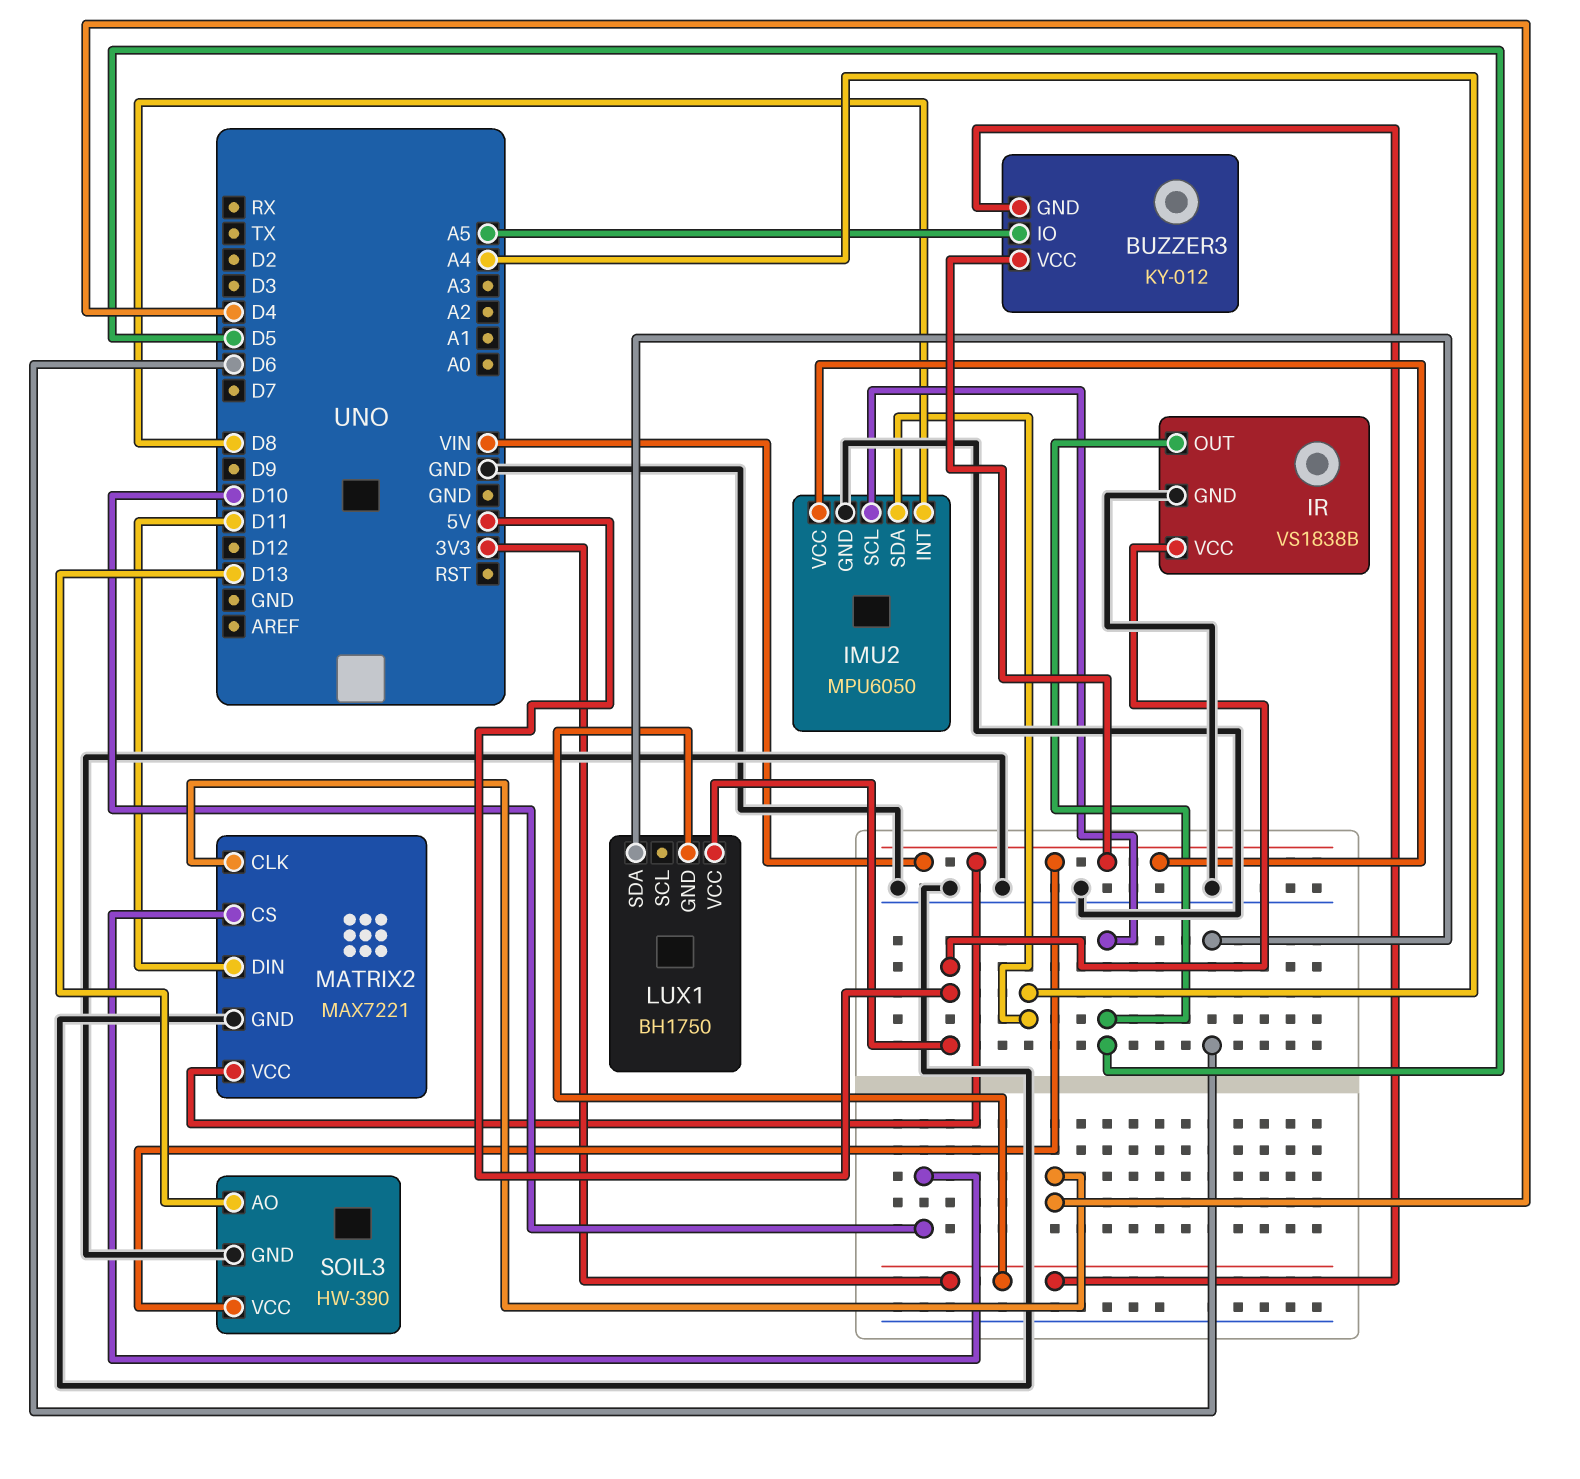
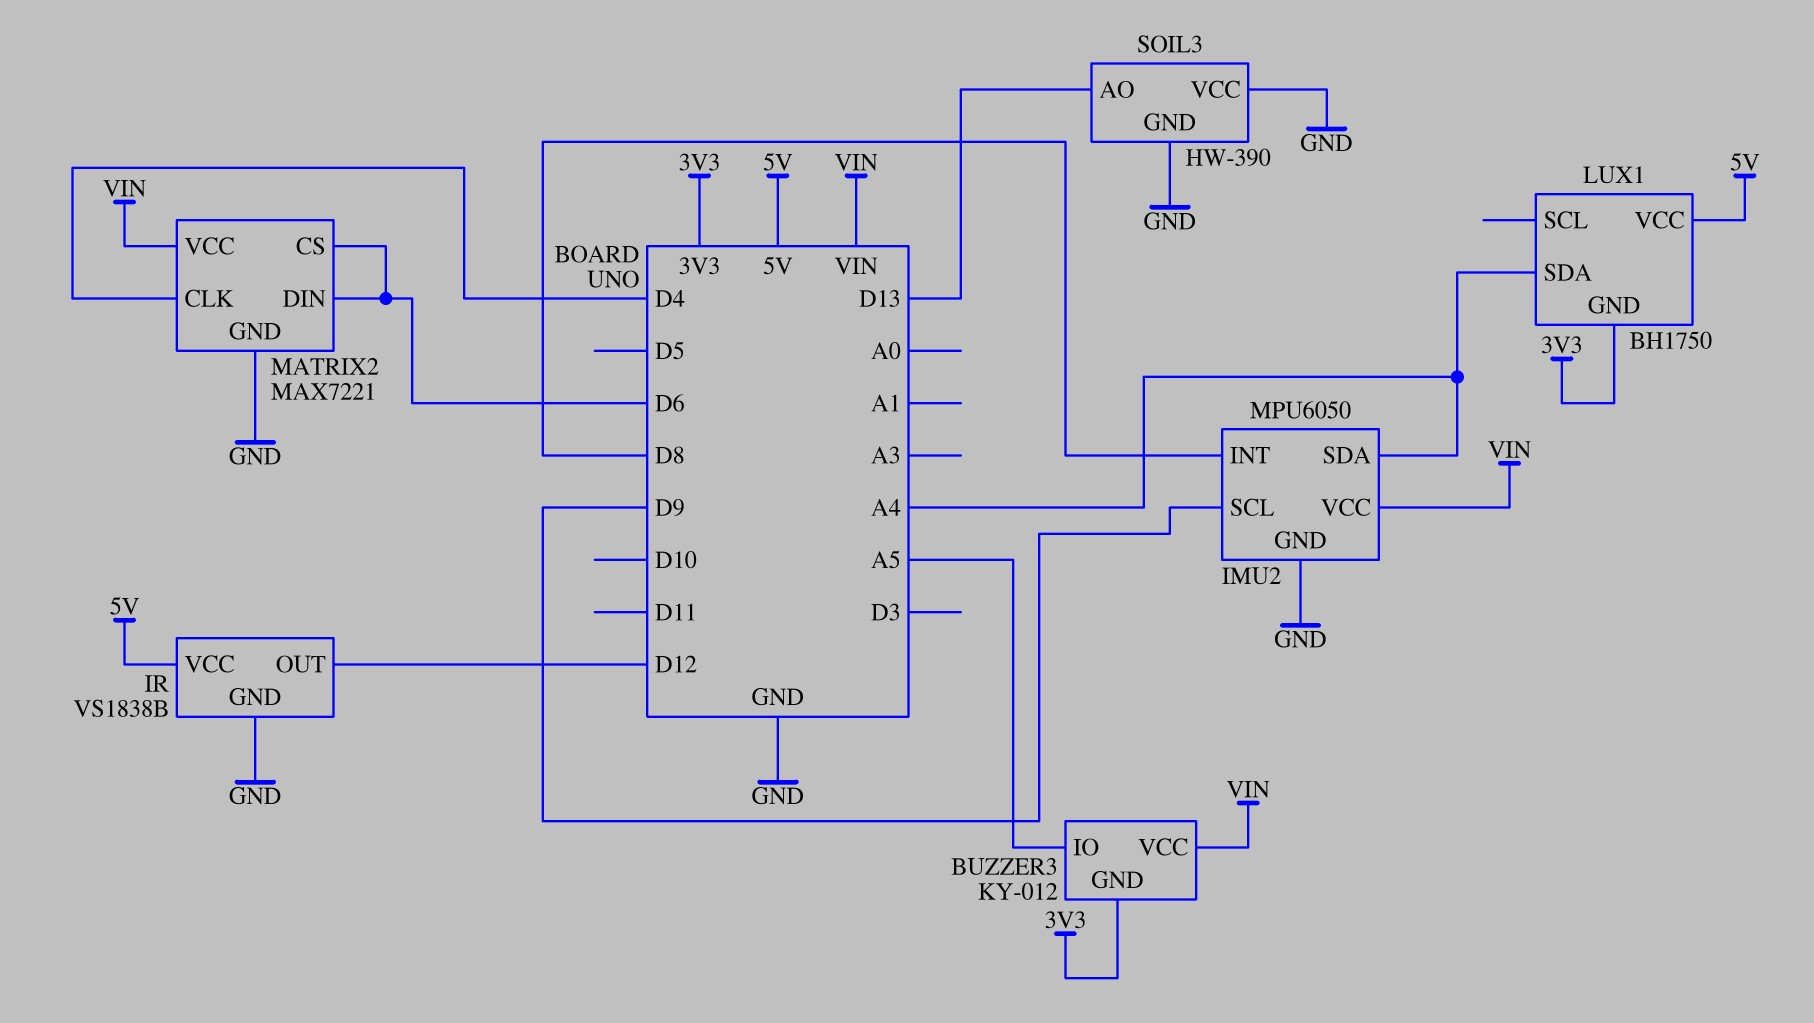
IMU2 pin SCL: D5 -> D9
IR pin OUT: D5 -> D12
LUX1 pin SDA: D6 -> A4
MATRIX2 pin CS: D10 -> D6
MATRIX2 pin DIN: D11 -> D6
SOIL3 pin VCC: VIN -> GND

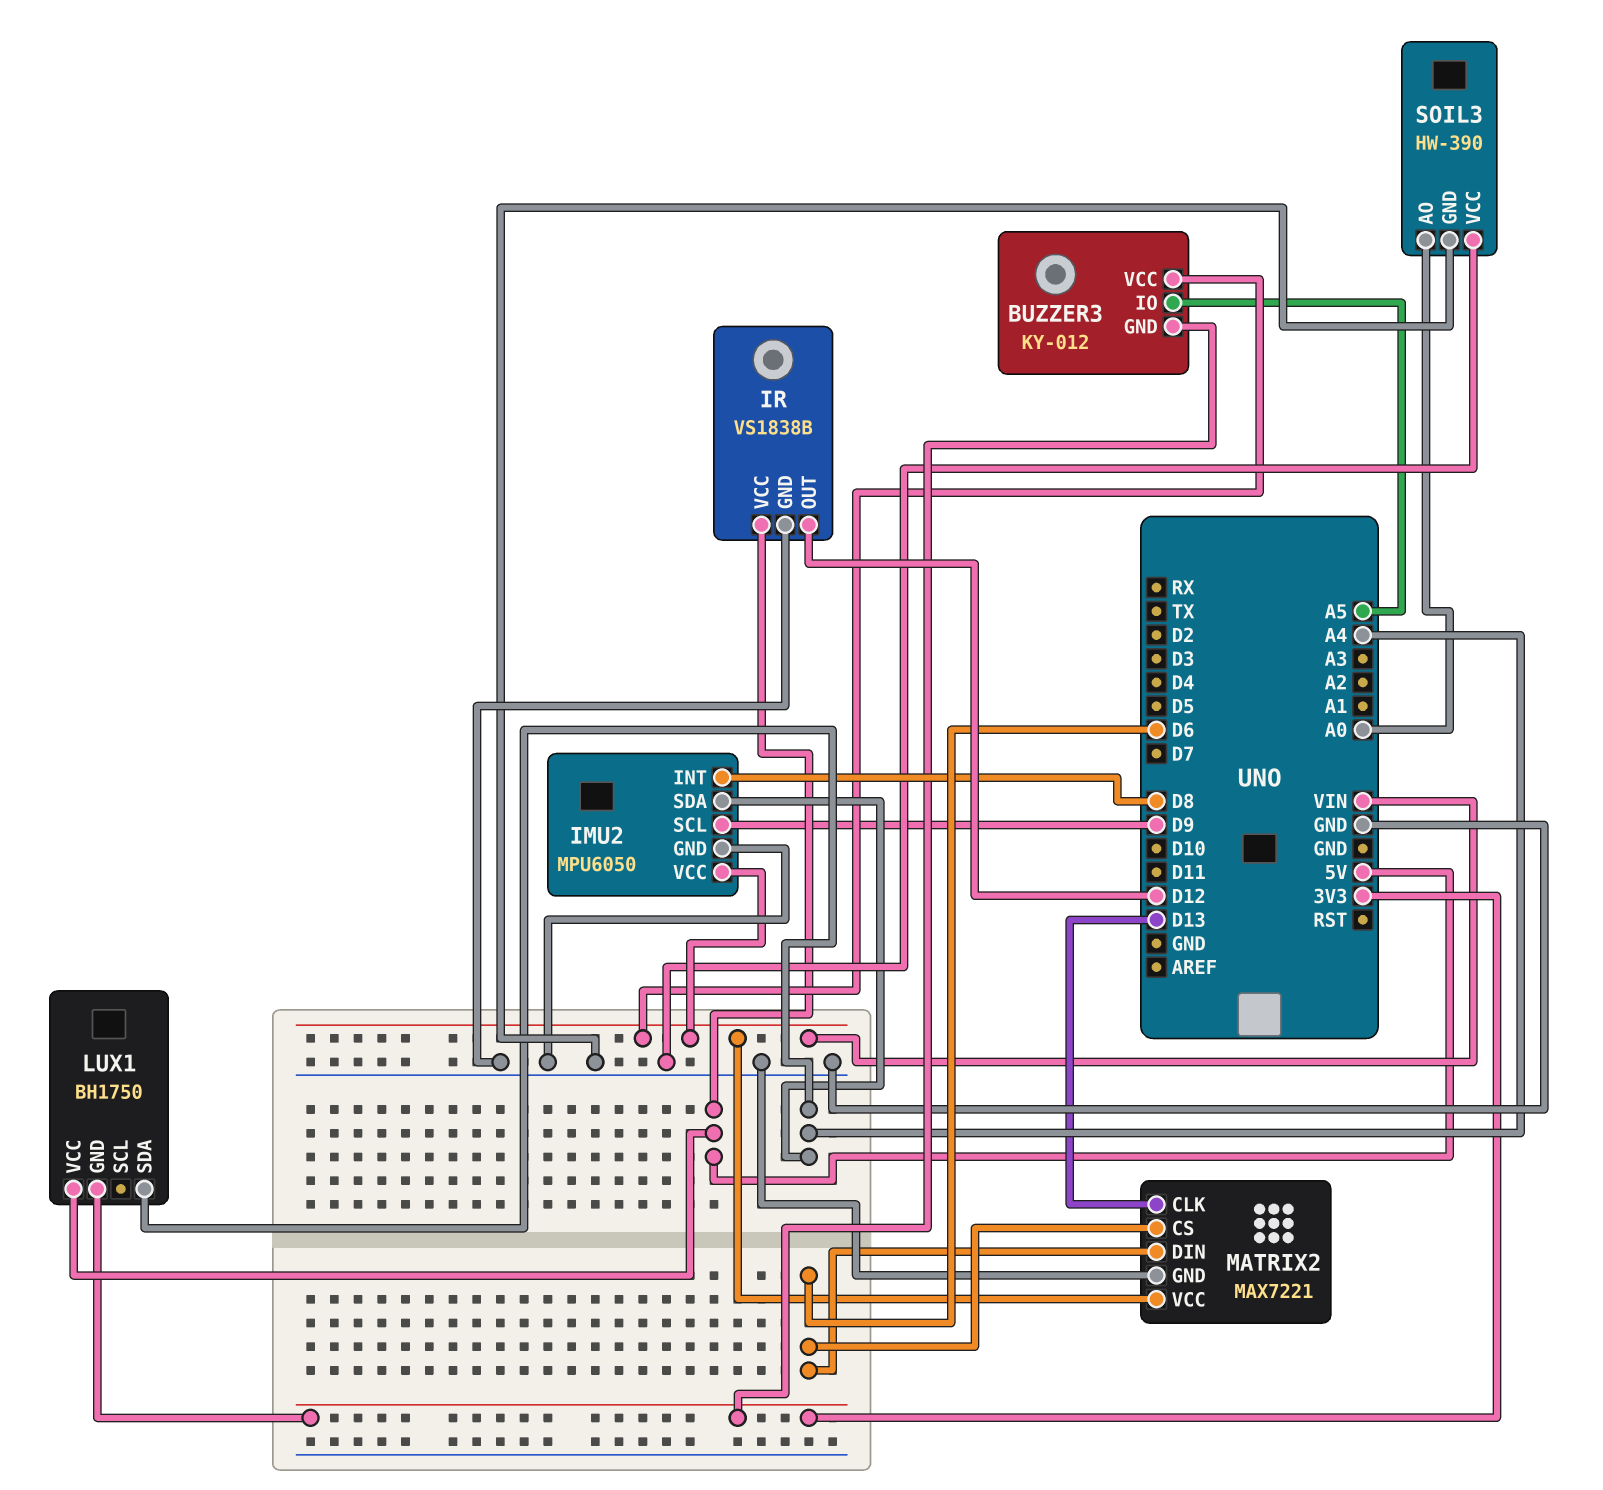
MATRIX2 pin CLK: D4 -> D13
SOIL3 pin AO: D13 -> A0

